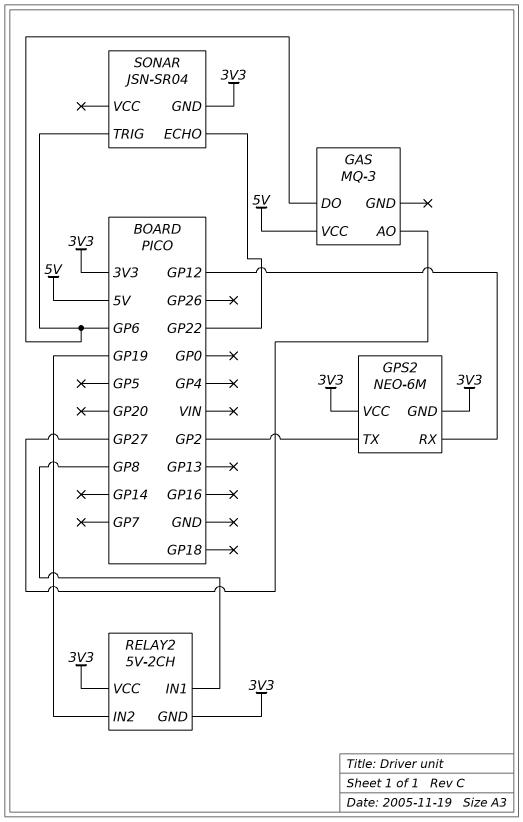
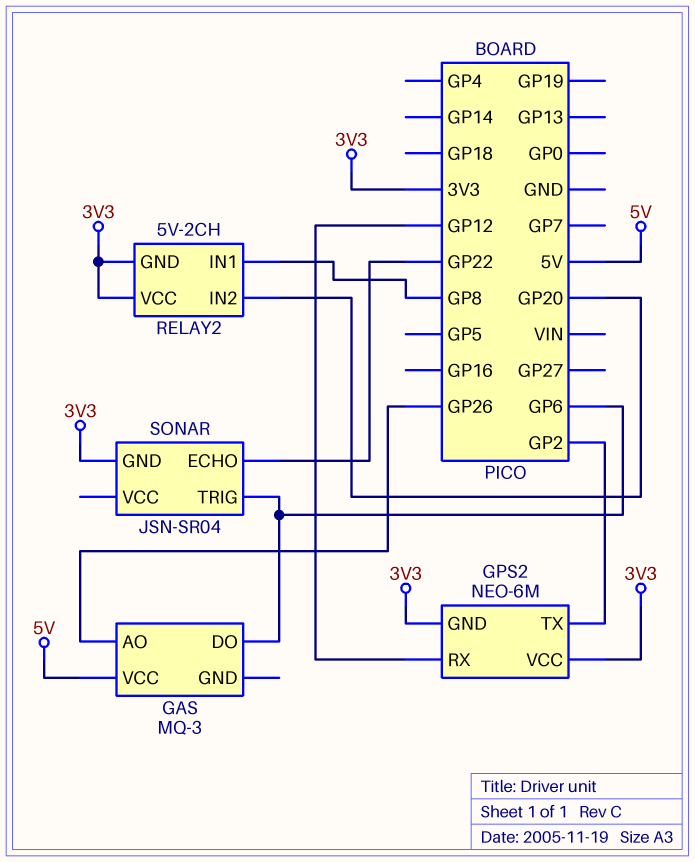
GAS pin AO: GP27 -> GP26
RELAY2 pin IN2: GP19 -> GP20

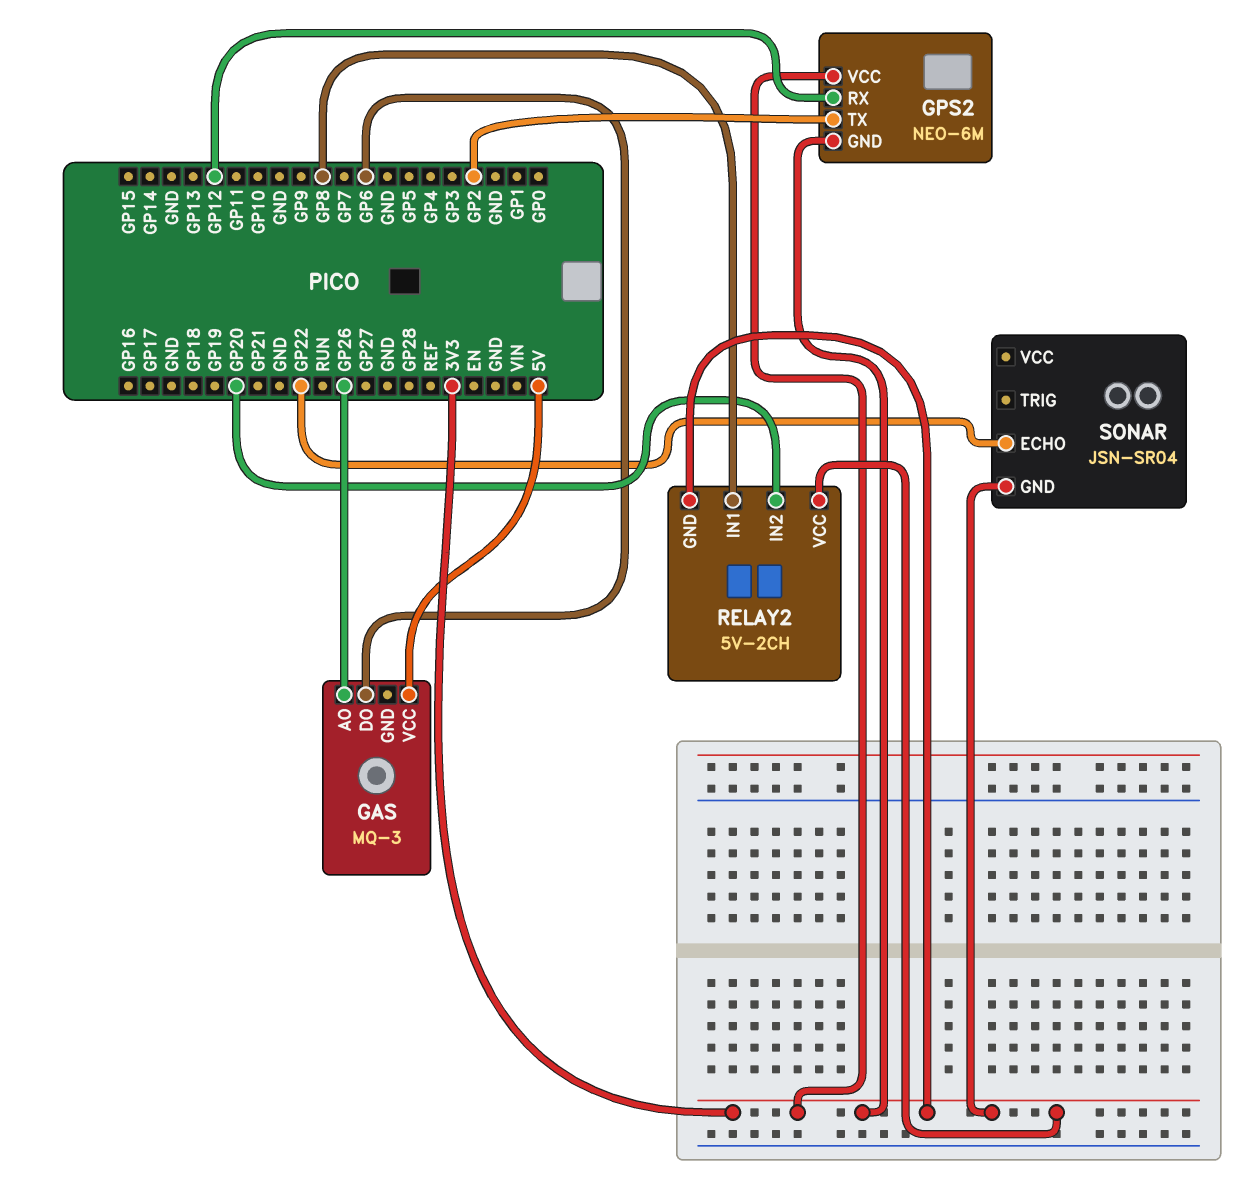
SONAR pin TRIG: GP6 -> none

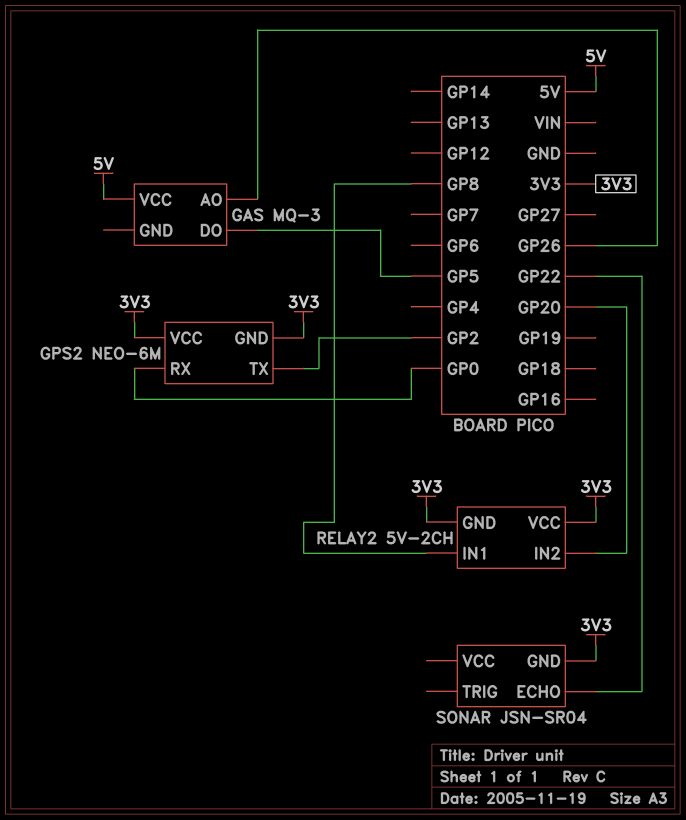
GAS pin DO: GP6 -> GP5
GPS2 pin RX: GP12 -> GP0

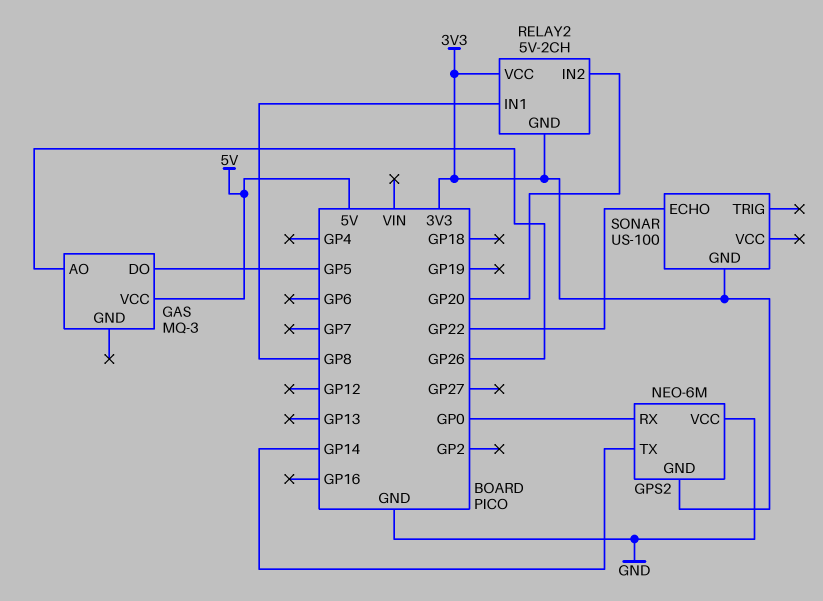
GPS2 pin TX: GP2 -> GP14
GPS2 pin VCC: 3V3 -> GND
SONAR: JSN-SR04 -> US-100

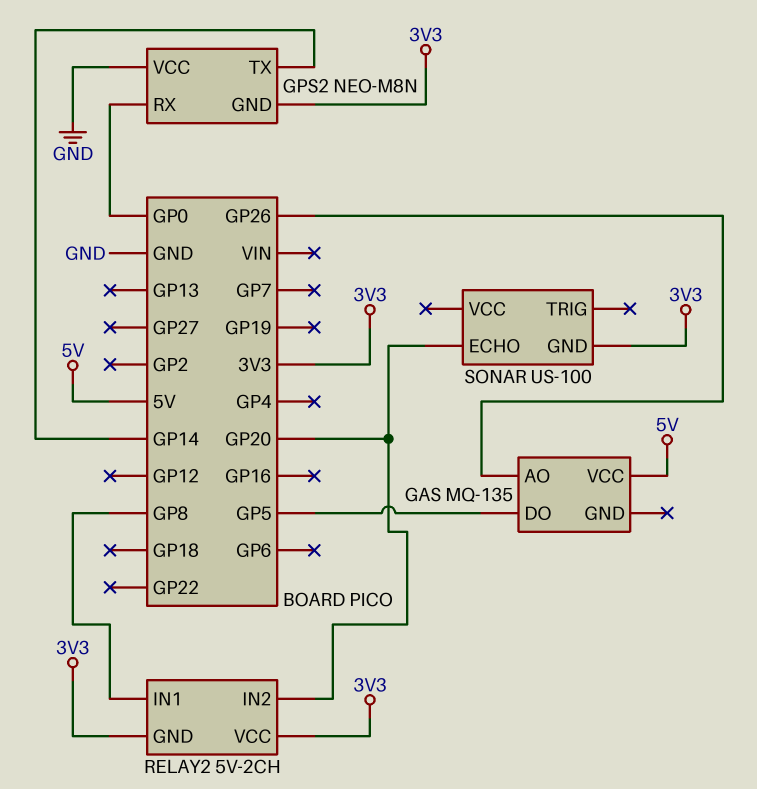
GAS: MQ-3 -> MQ-135
GPS2: NEO-6M -> NEO-M8N
SONAR pin ECHO: GP22 -> GP20

